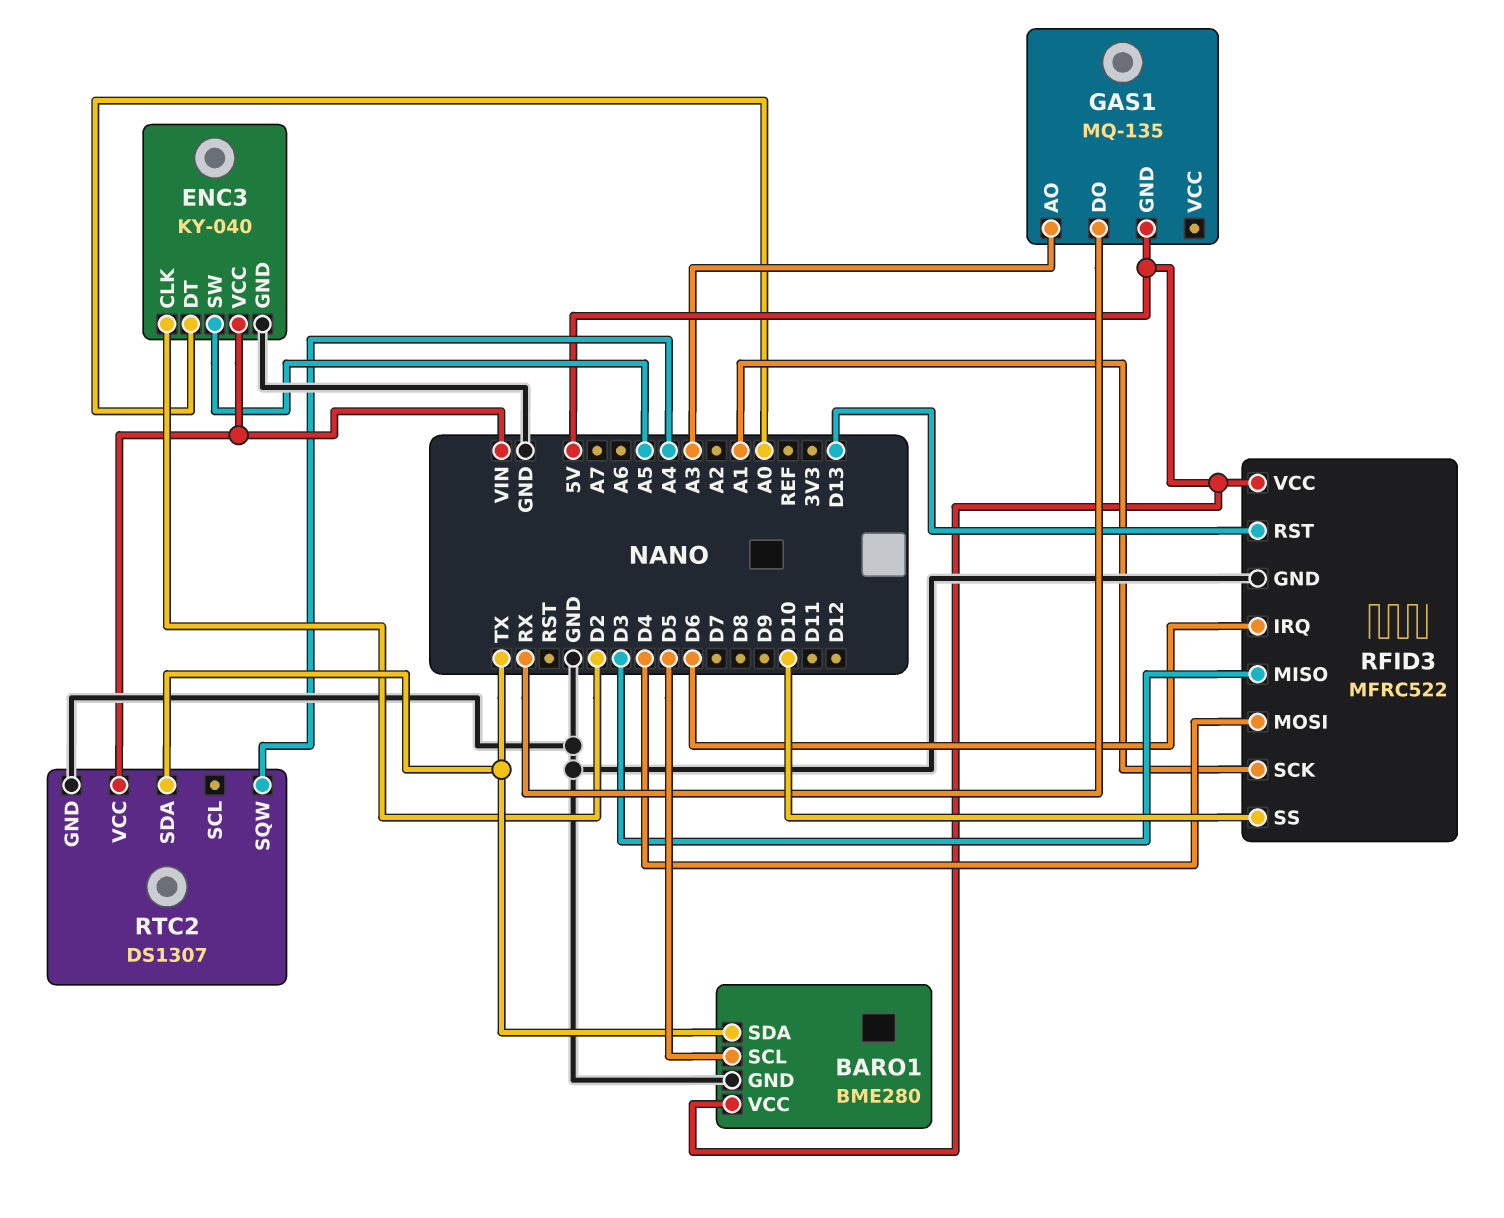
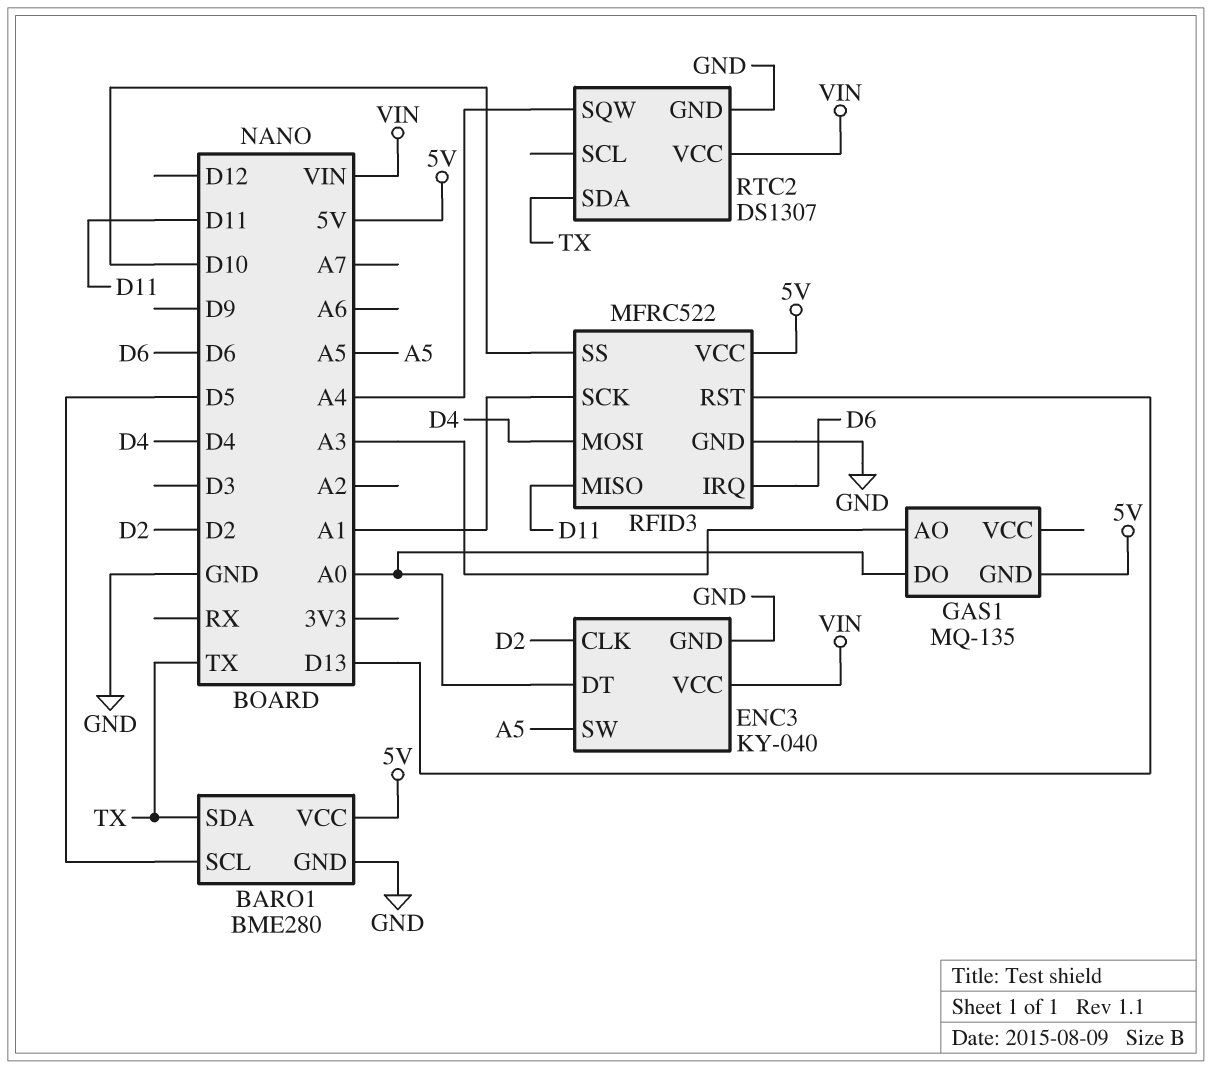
GAS1 pin DO: RX -> A0
RFID3 pin MISO: D3 -> D11

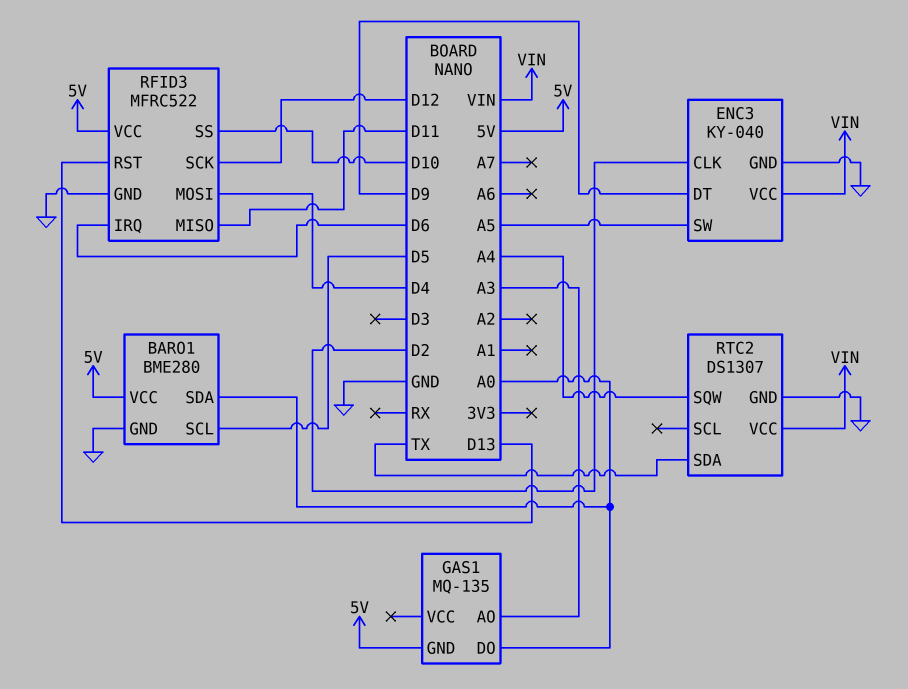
BARO1 pin SDA: TX -> A0
ENC3 pin DT: A0 -> D9
RFID3 pin SCK: A1 -> D12

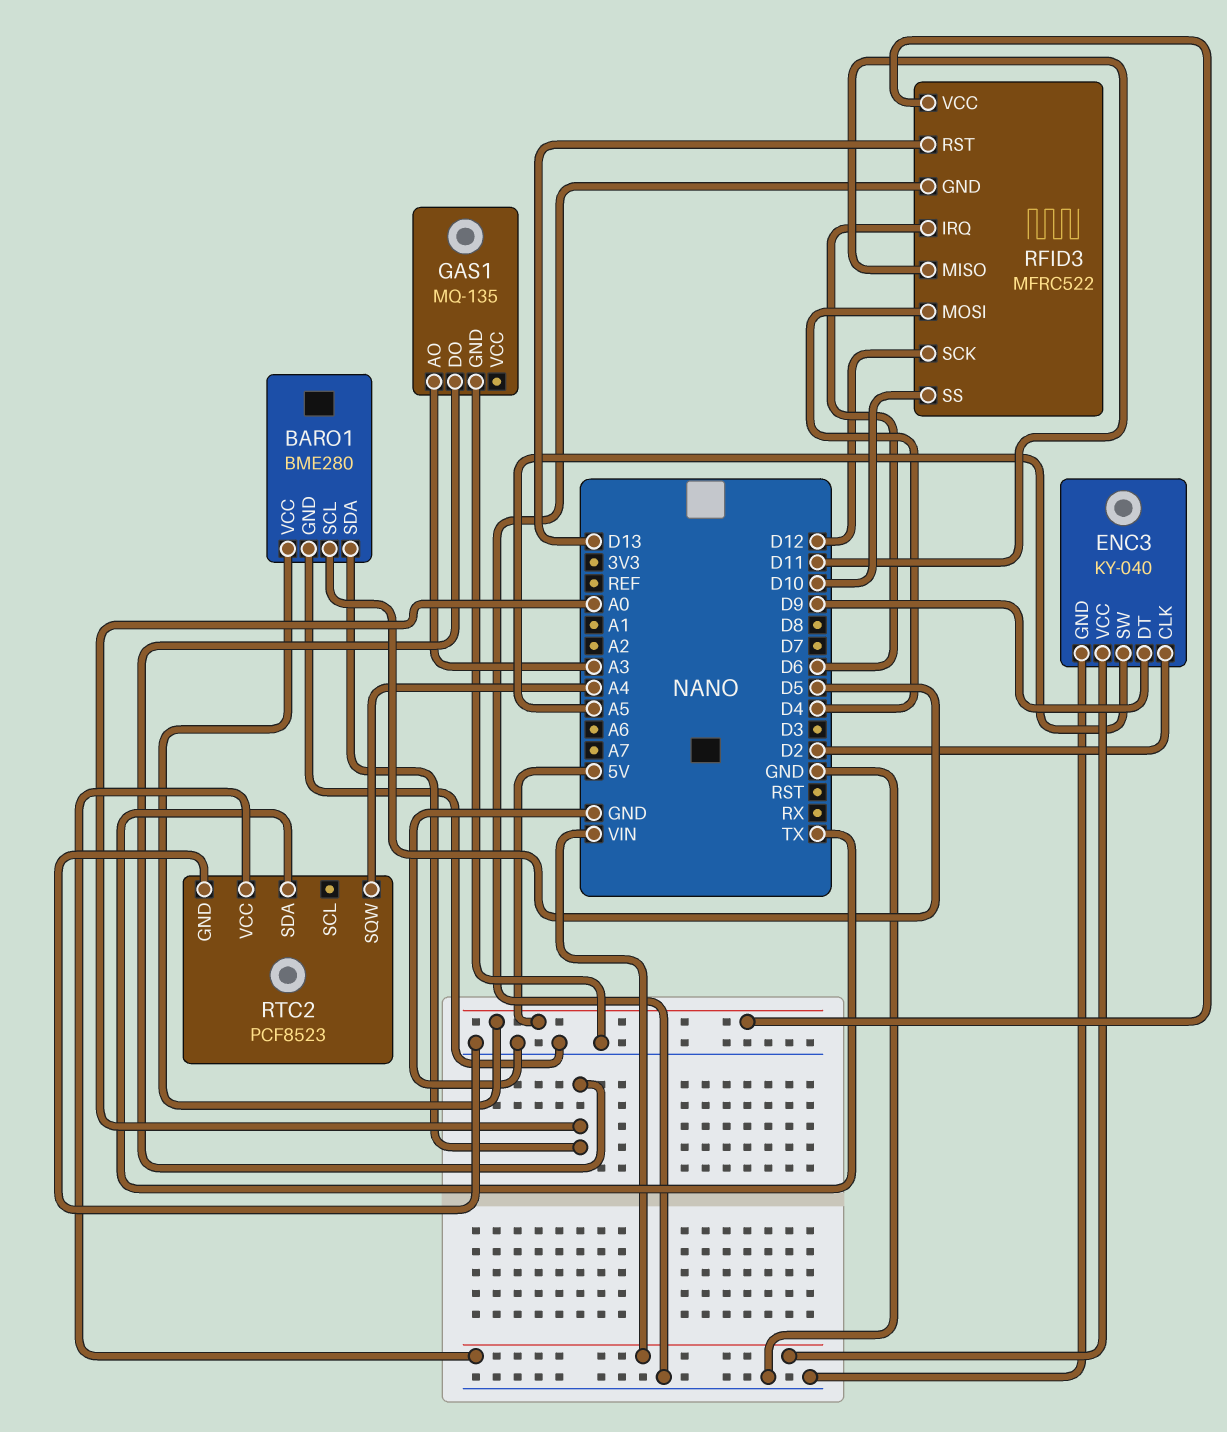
GAS1 pin GND: 5V -> GND
RTC2: DS1307 -> PCF8523

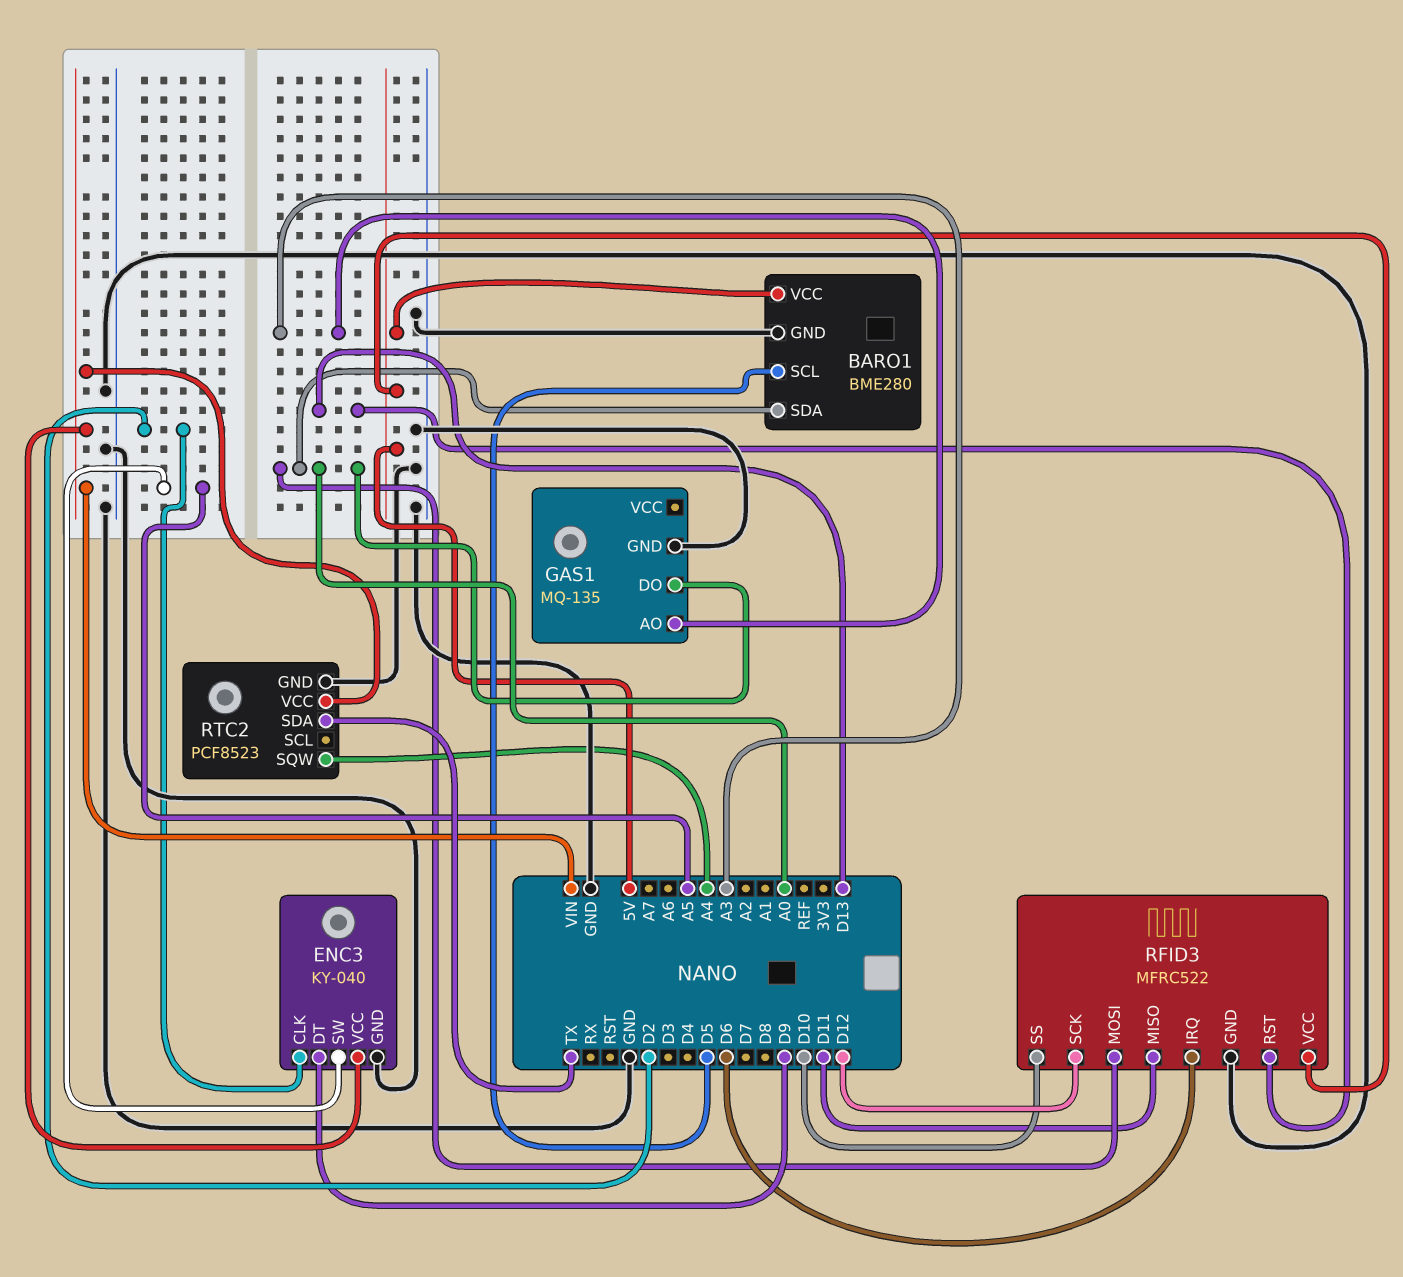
RFID3 pin MOSI: D4 -> A0

